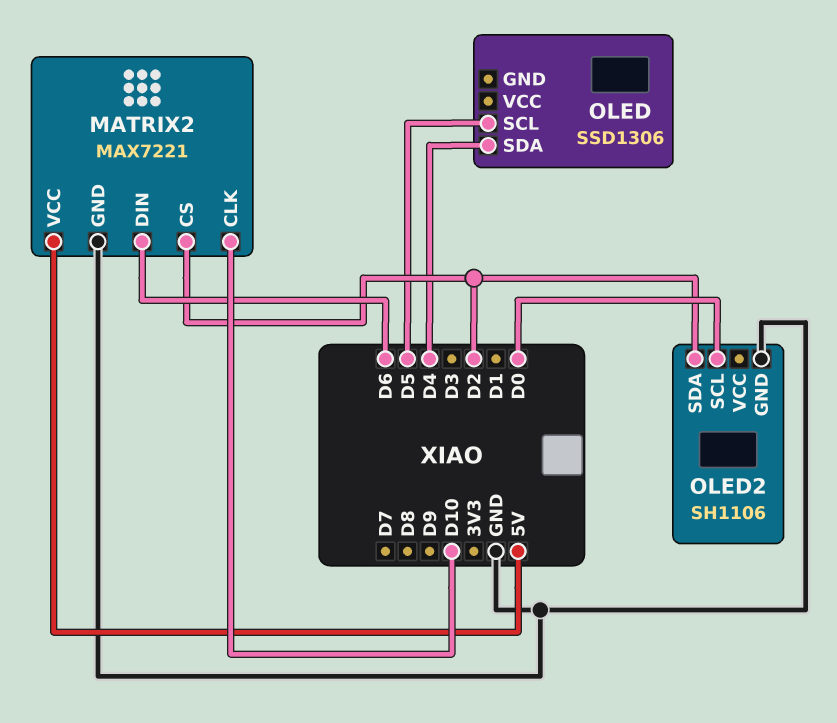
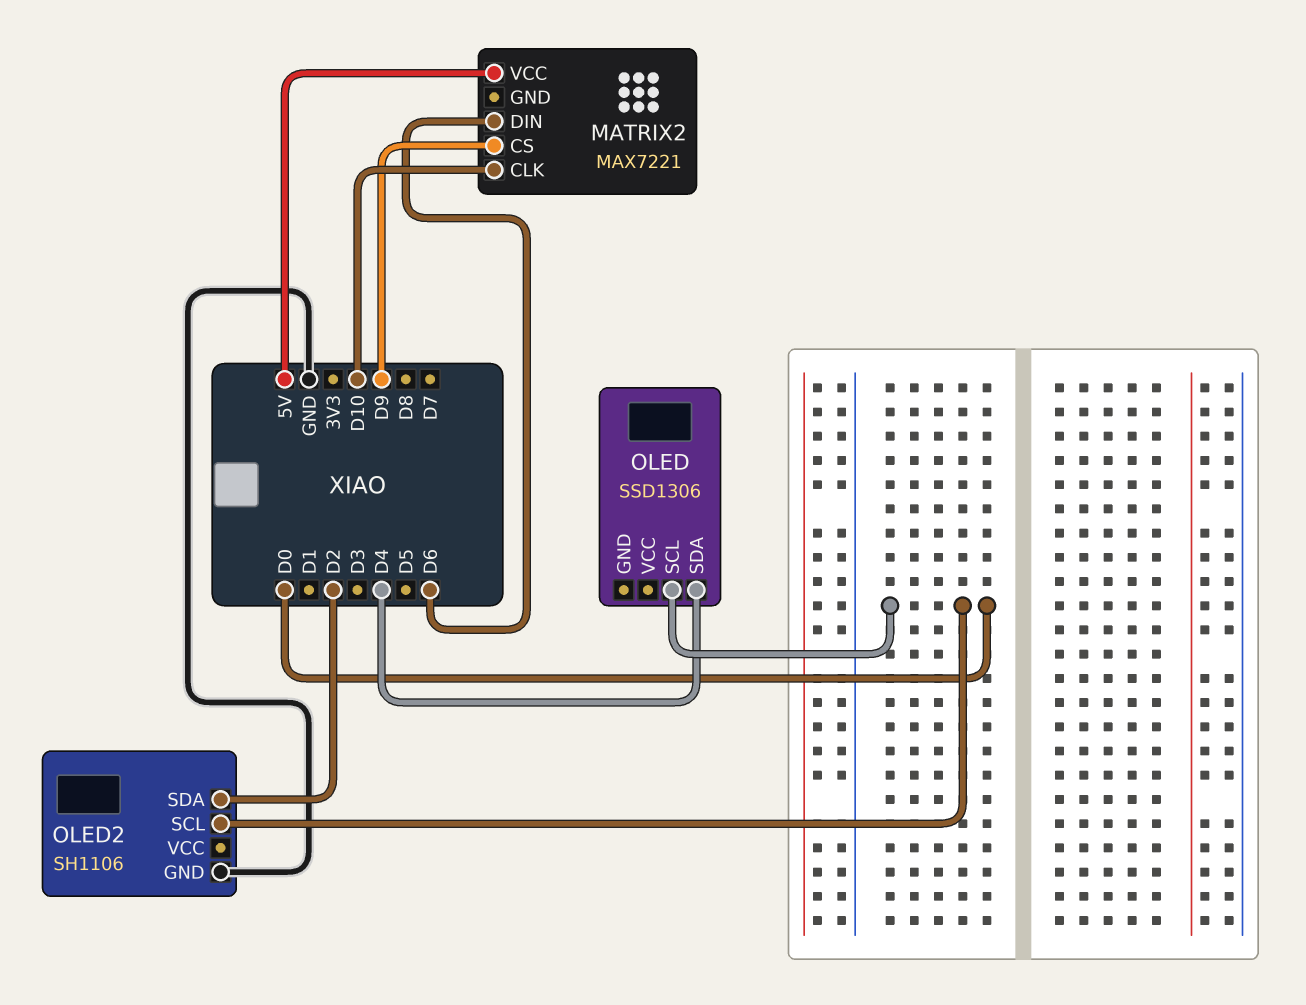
MATRIX2 pin CS: D2 -> D9
MATRIX2 pin GND: GND -> none
OLED pin SCL: D5 -> D0

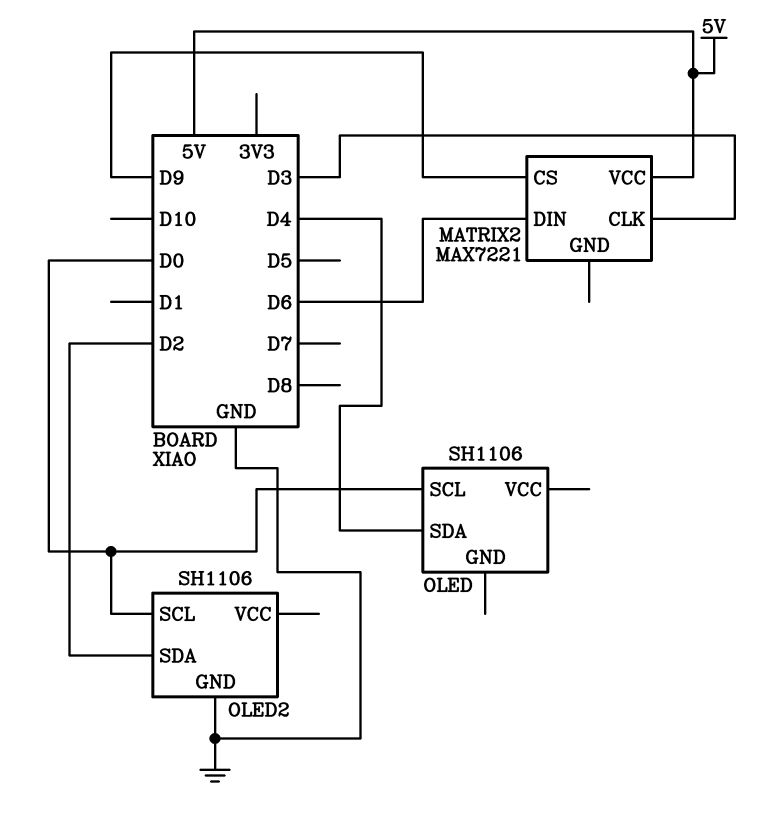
MATRIX2 pin CLK: D10 -> D3
OLED: SSD1306 -> SH1106

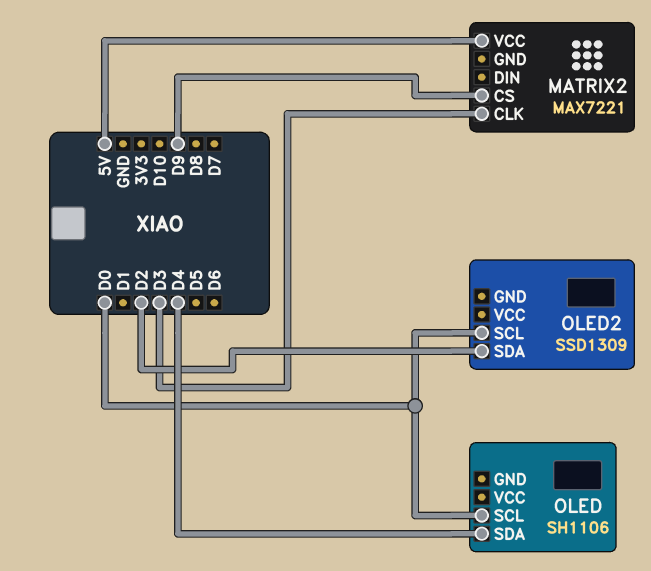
MATRIX2 pin DIN: D6 -> none
OLED2: SH1106 -> SSD1309
OLED2 pin GND: GND -> none

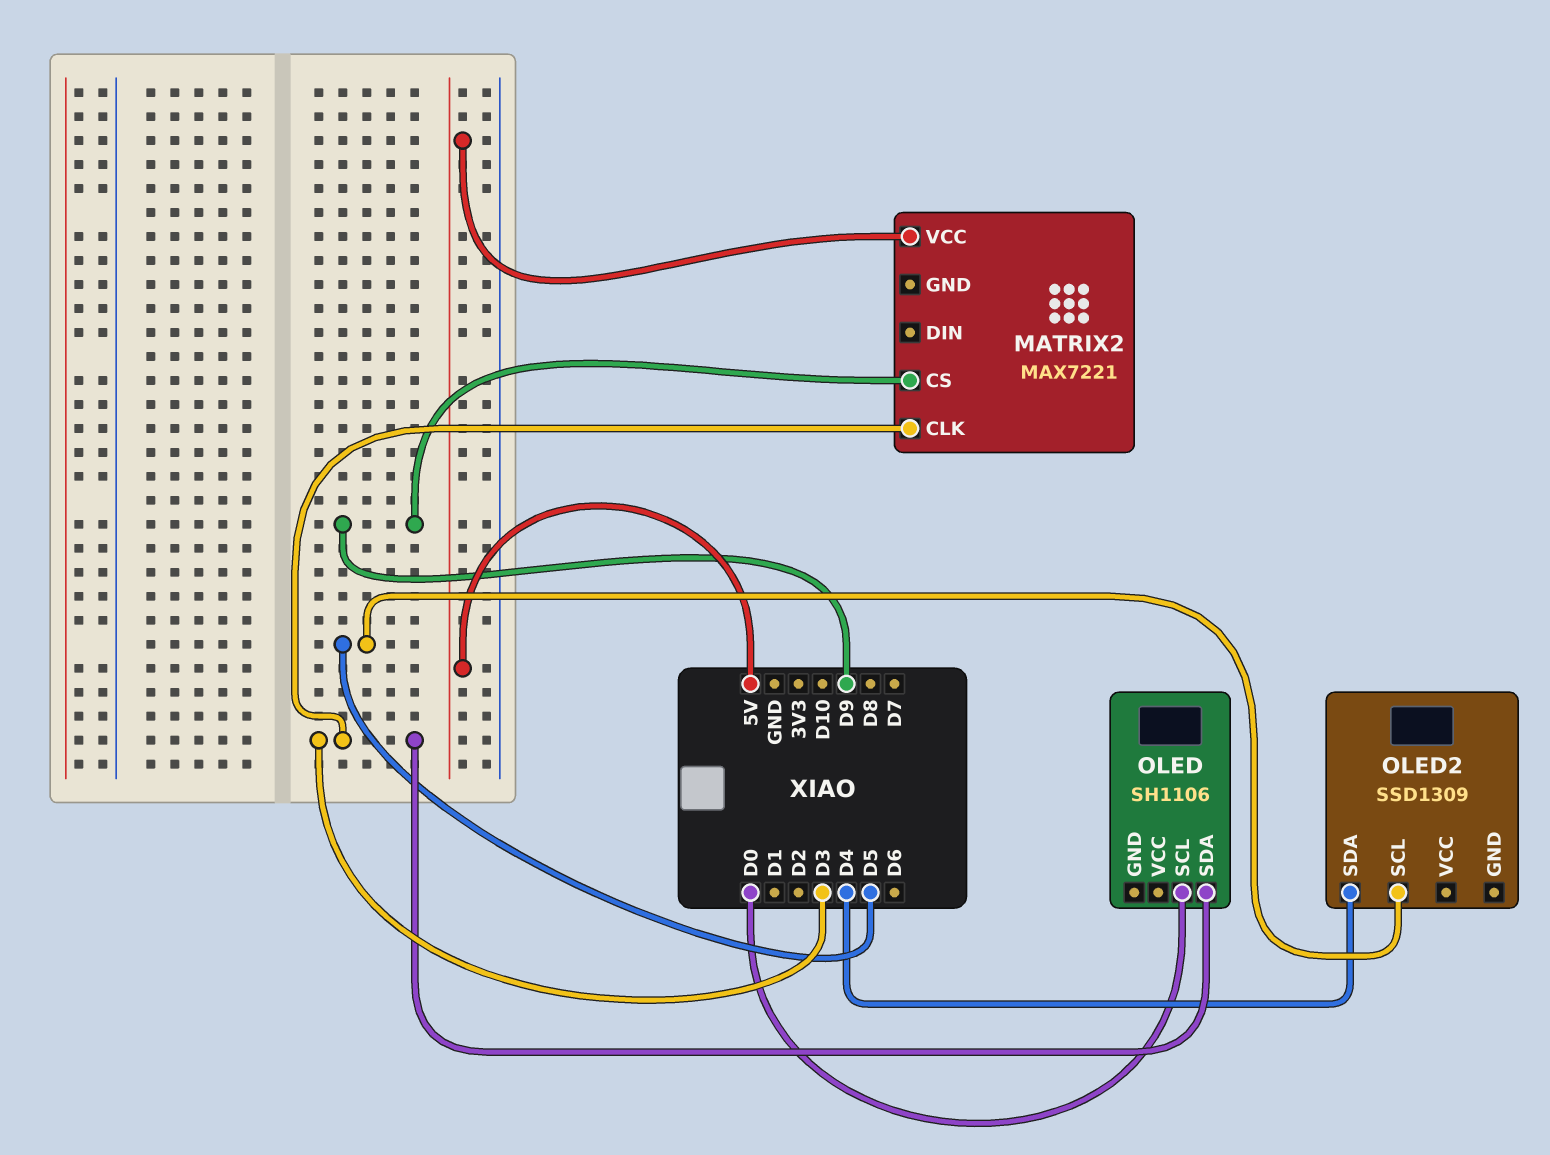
OLED pin SDA: D4 -> D3
OLED2 pin SCL: D0 -> D5
OLED2 pin SDA: D2 -> D4

